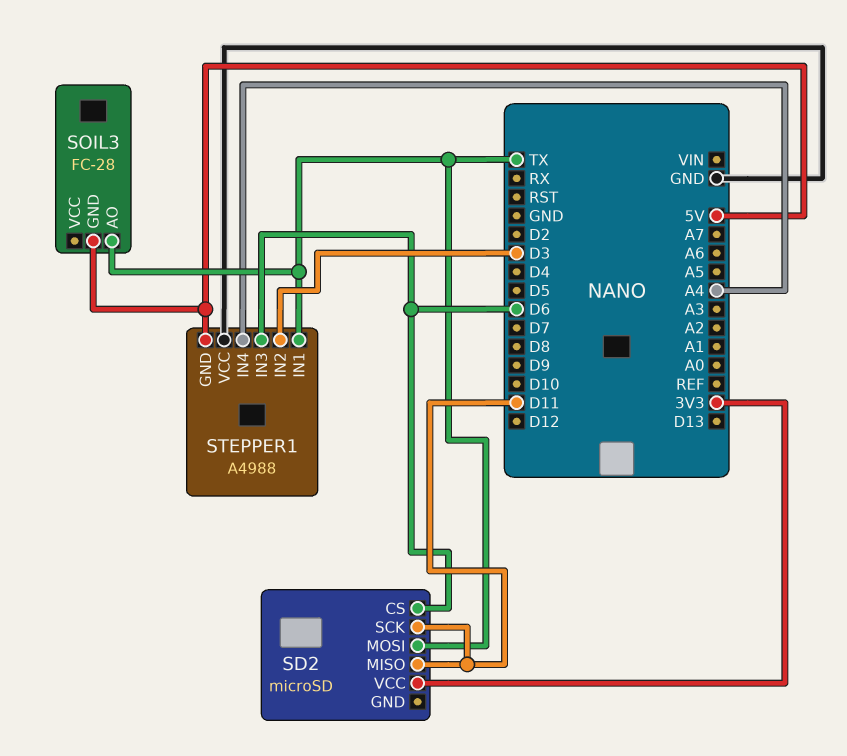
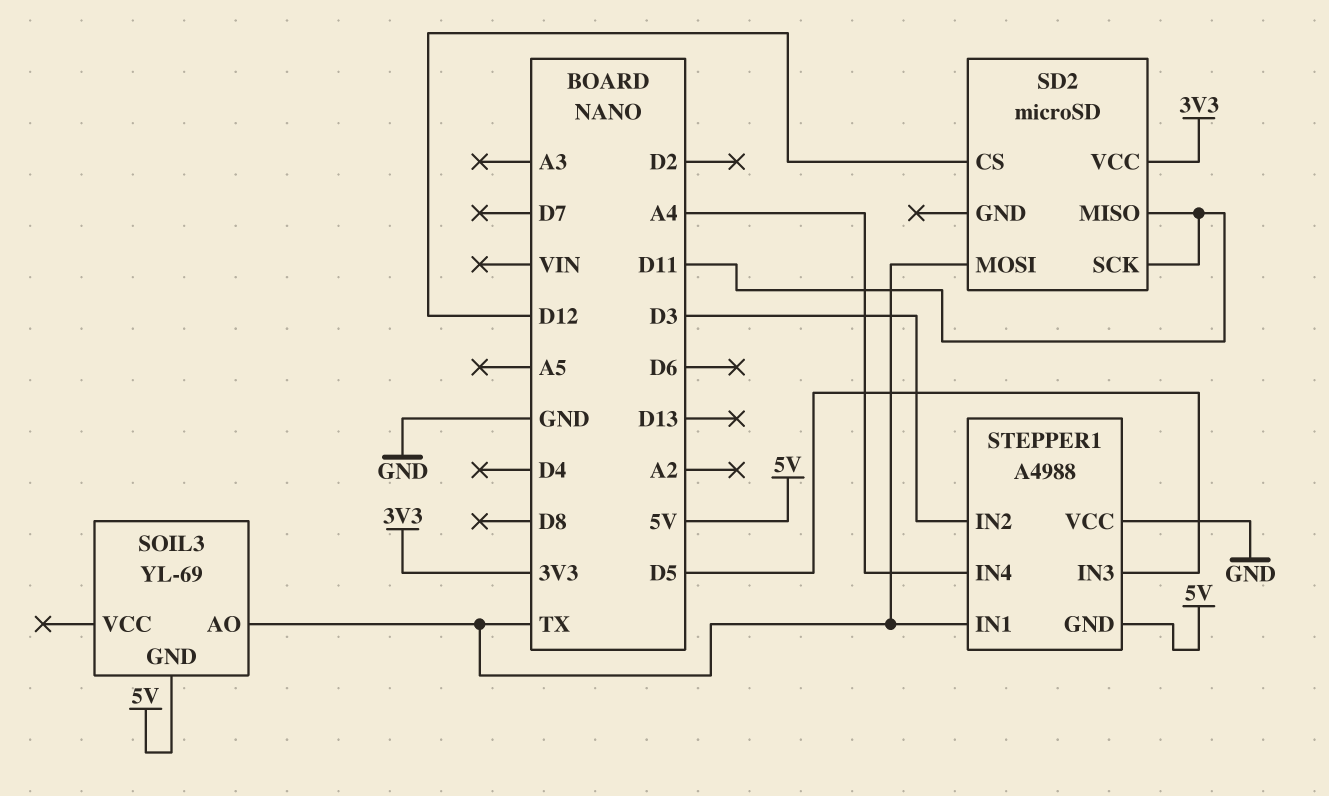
SD2 pin CS: D6 -> D12
SOIL3: FC-28 -> YL-69
STEPPER1 pin IN3: D6 -> D5

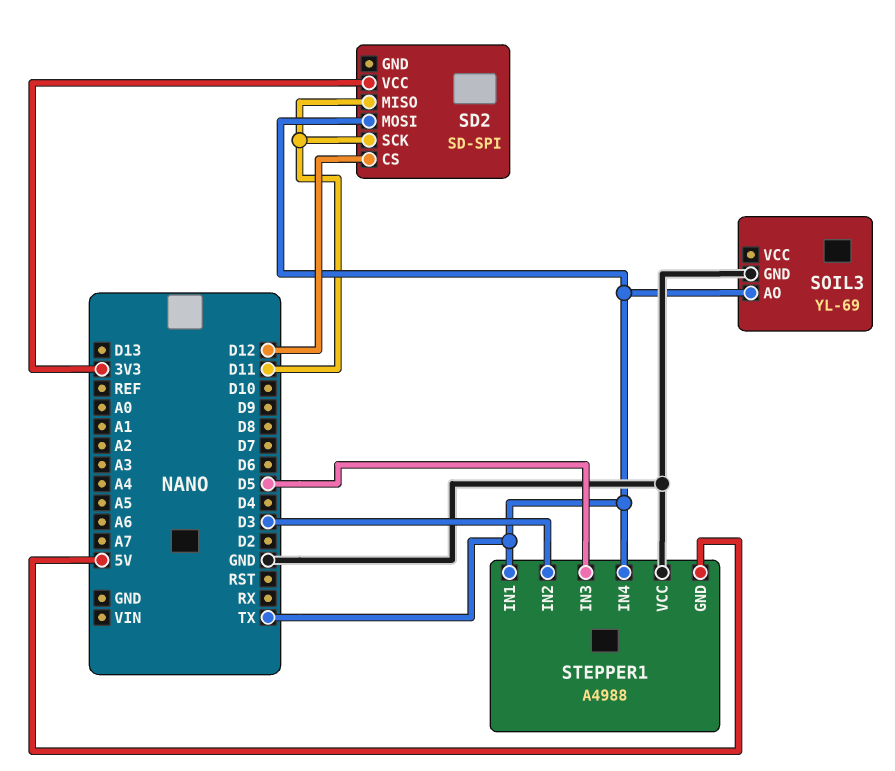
SD2: microSD -> SD-SPI
SOIL3 pin GND: 5V -> GND
STEPPER1 pin IN4: A4 -> TX

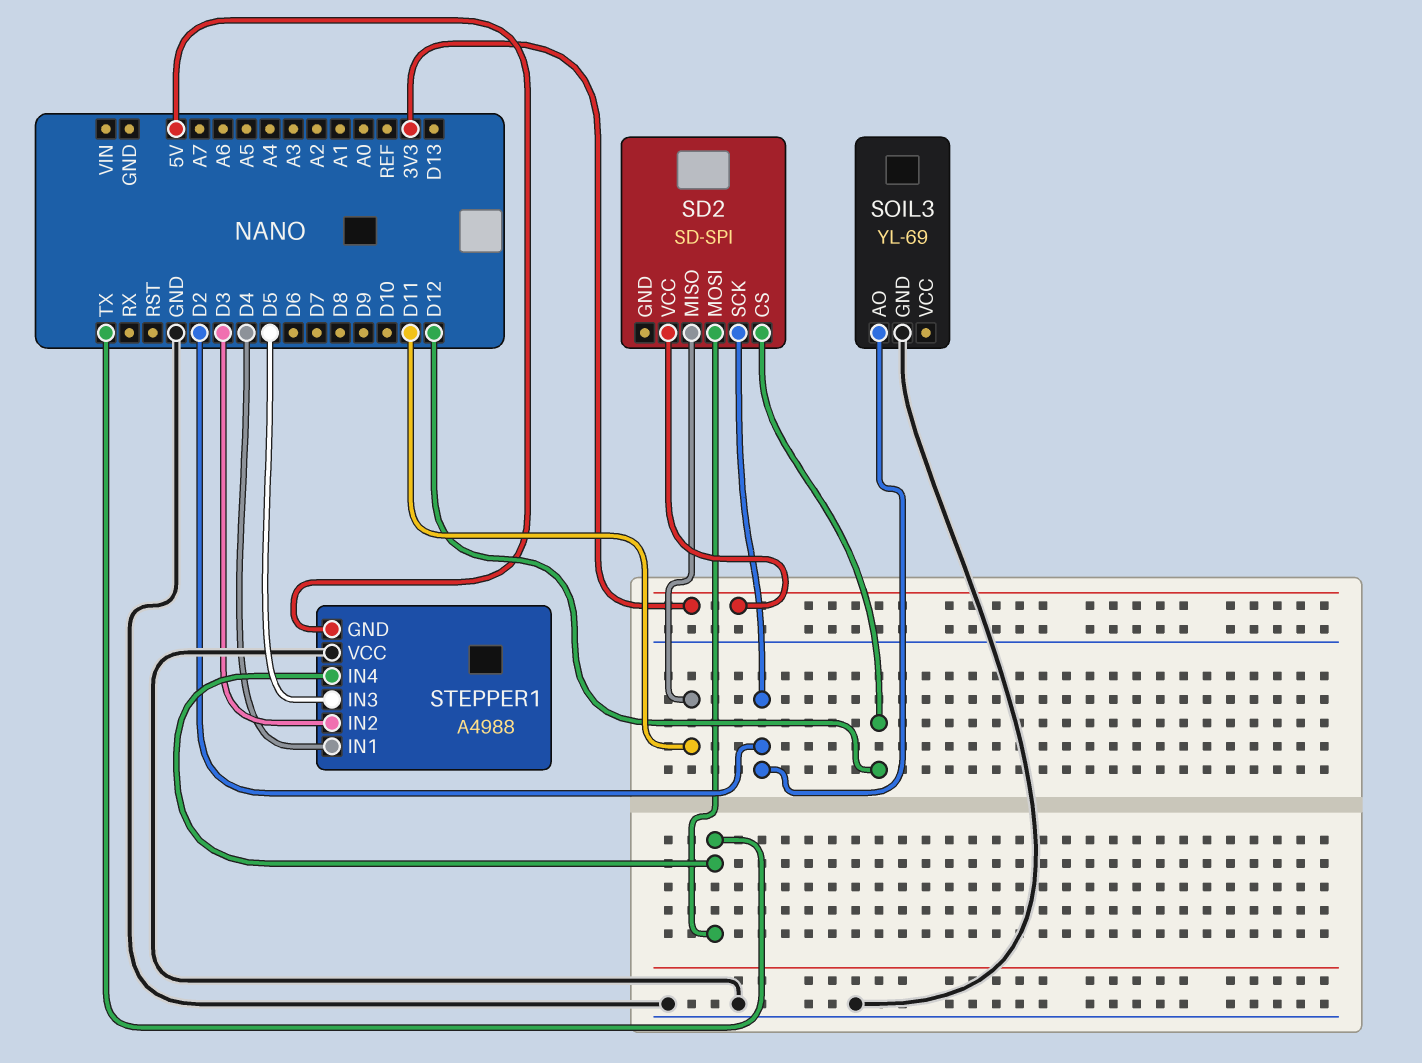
SD2 pin SCK: D11 -> D2
SOIL3 pin AO: TX -> D2
STEPPER1 pin IN1: TX -> D4

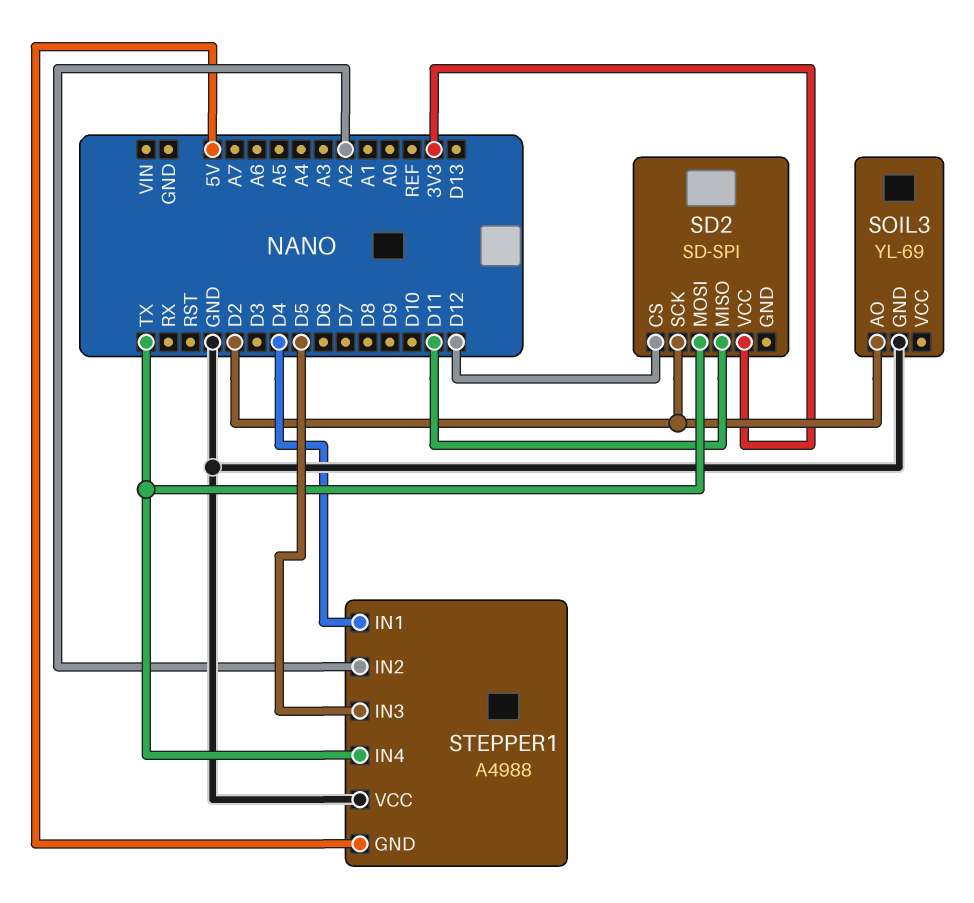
STEPPER1 pin IN2: D3 -> A2

